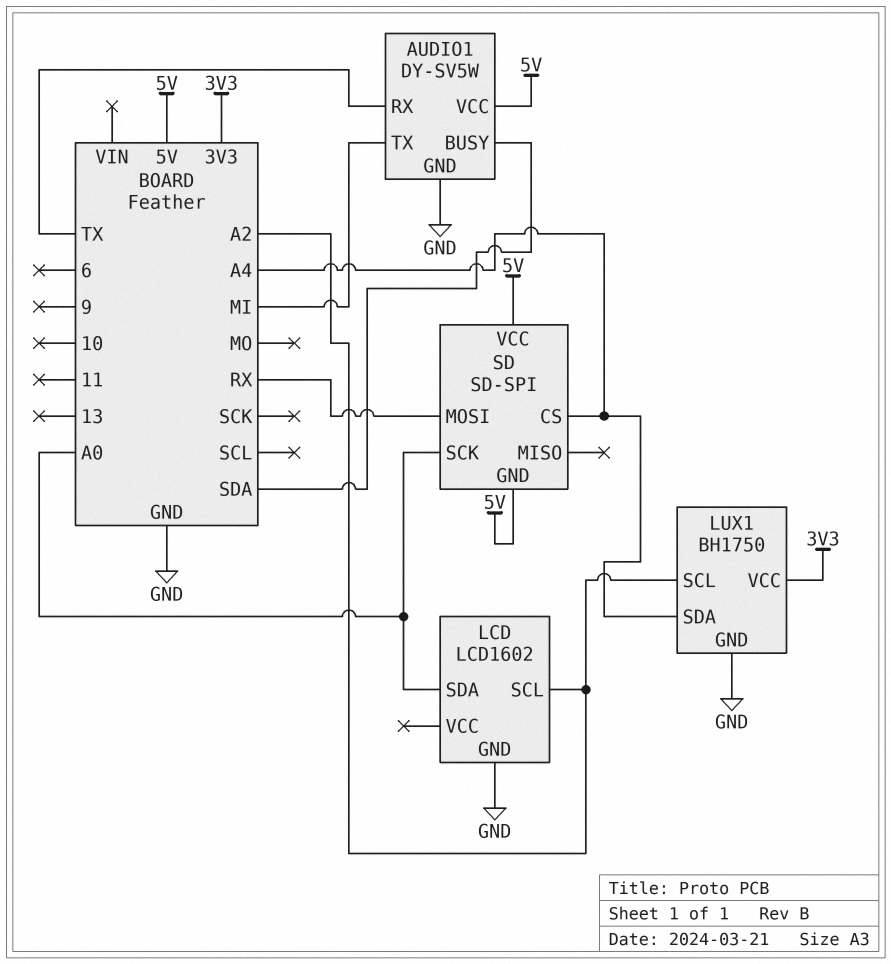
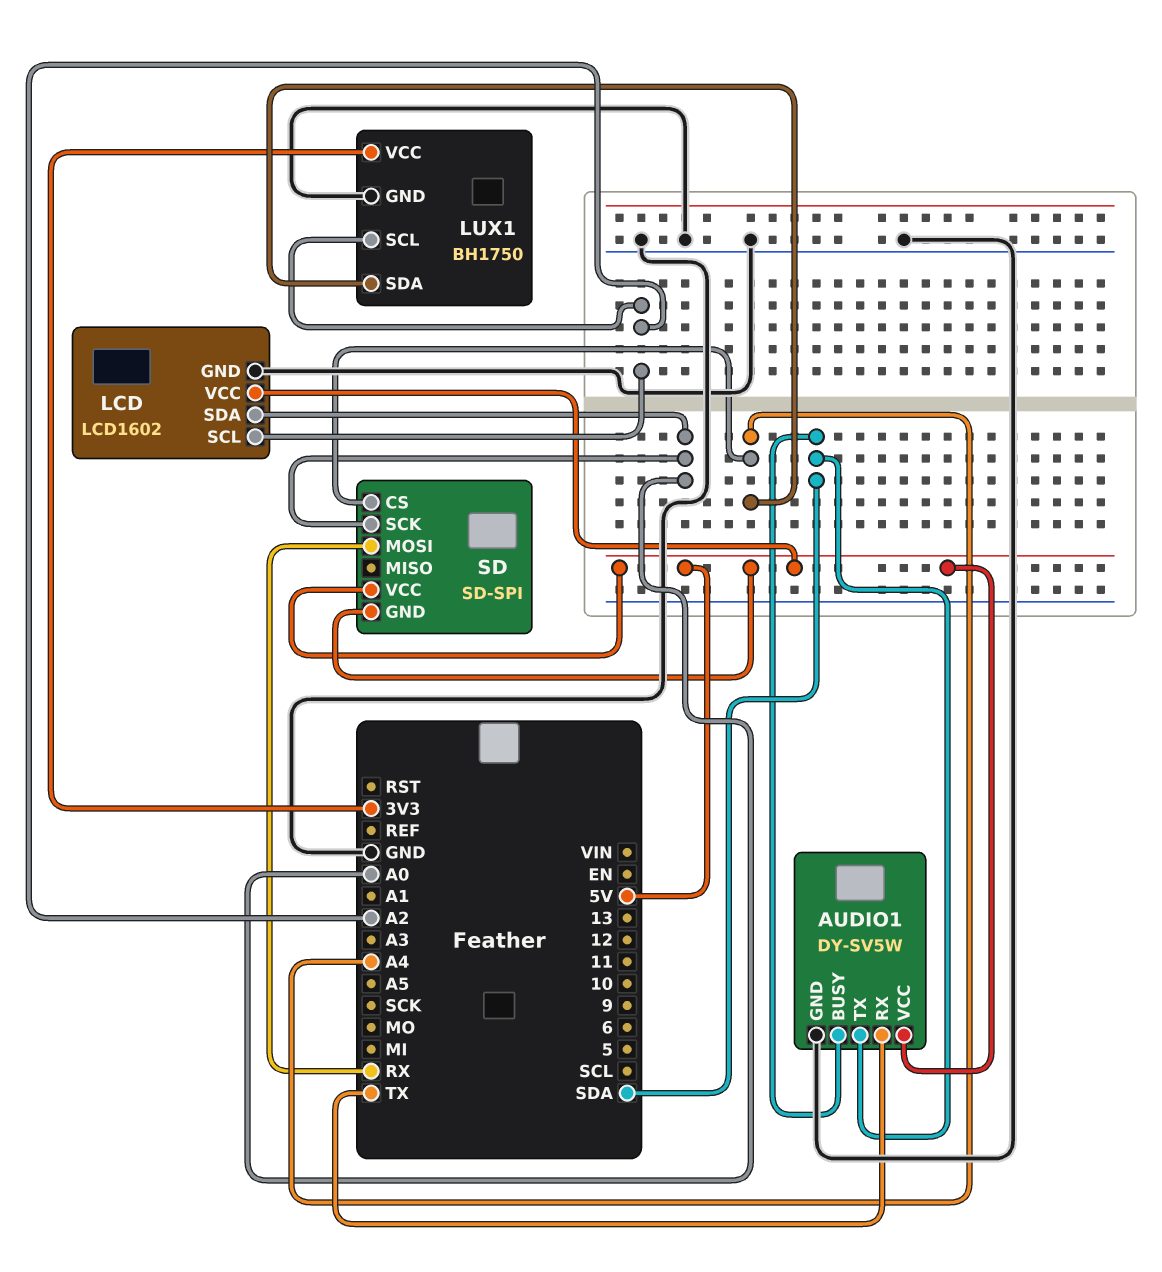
AUDIO1 pin TX: MI -> SDA
LCD pin VCC: none -> 5V

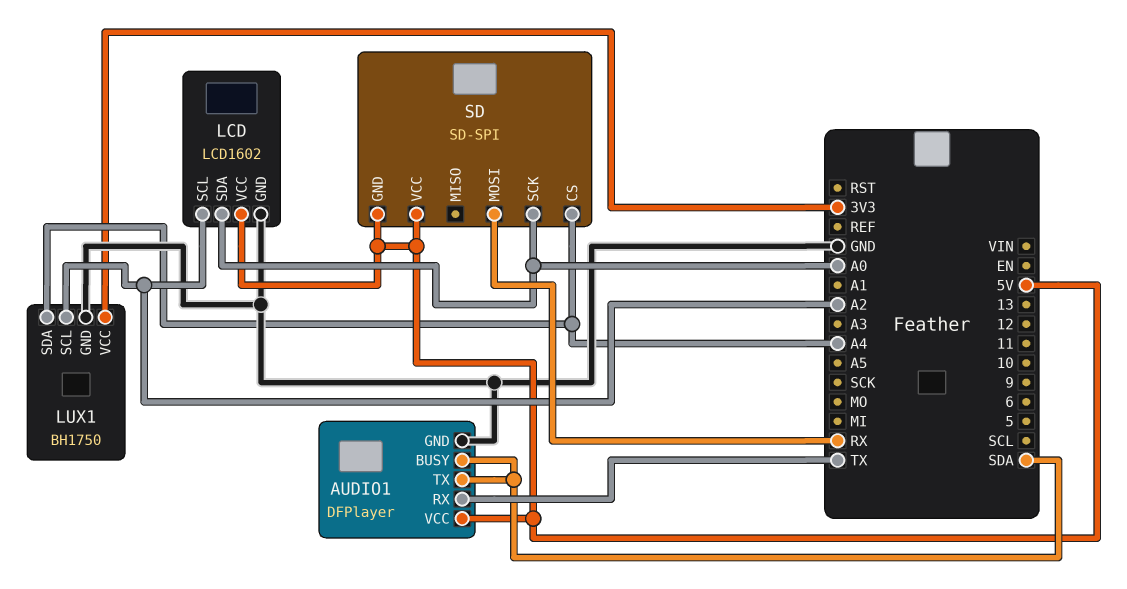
AUDIO1: DY-SV5W -> DFPlayer

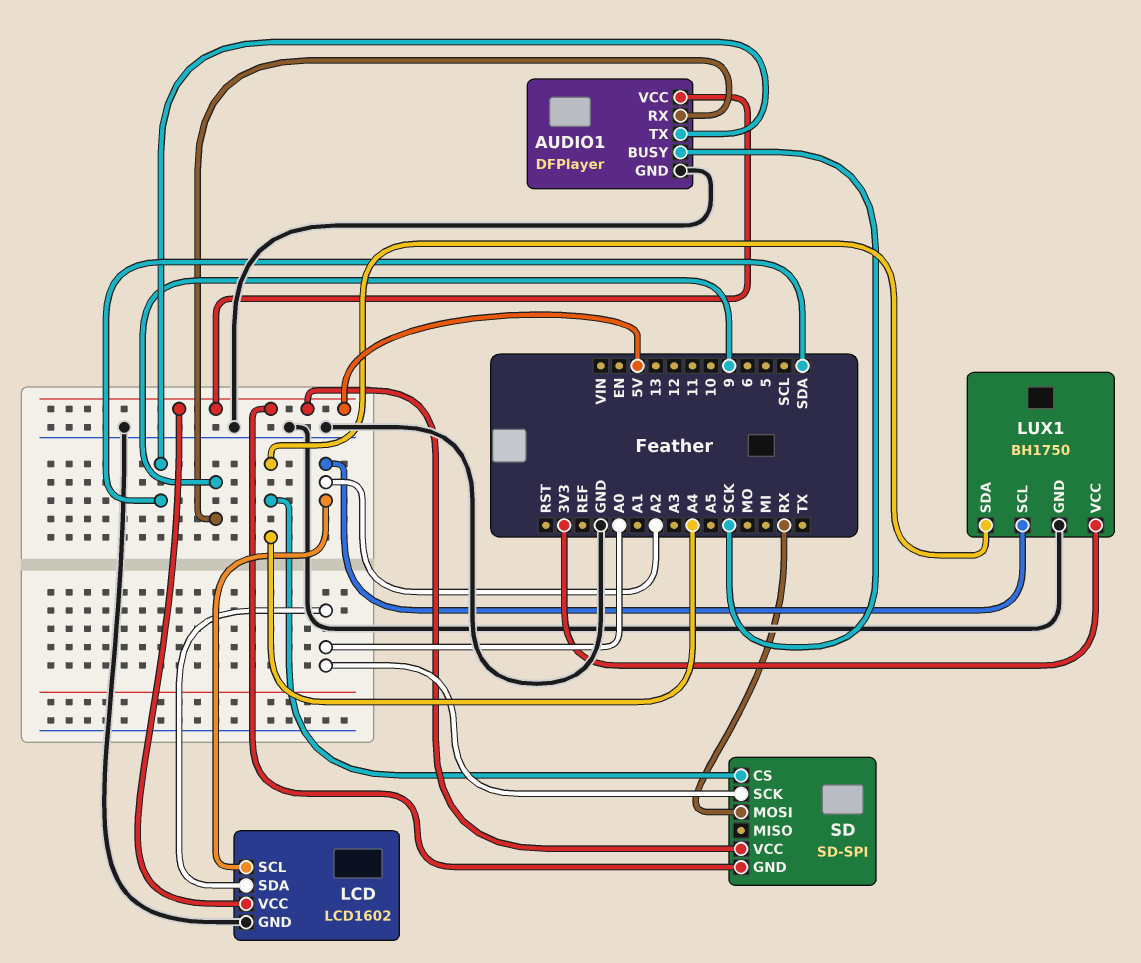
AUDIO1 pin BUSY: SDA -> SCK
AUDIO1 pin RX: TX -> 9

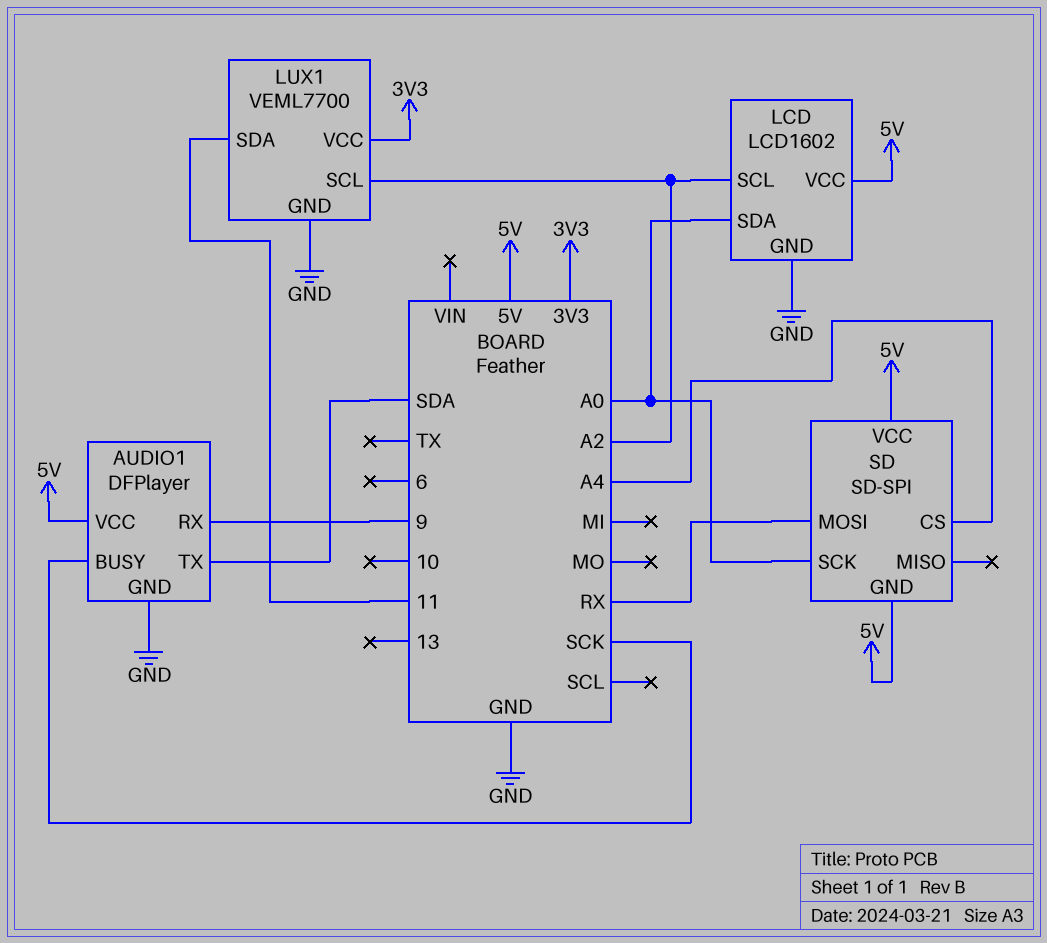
LUX1: BH1750 -> VEML7700
LUX1 pin SDA: A4 -> 11

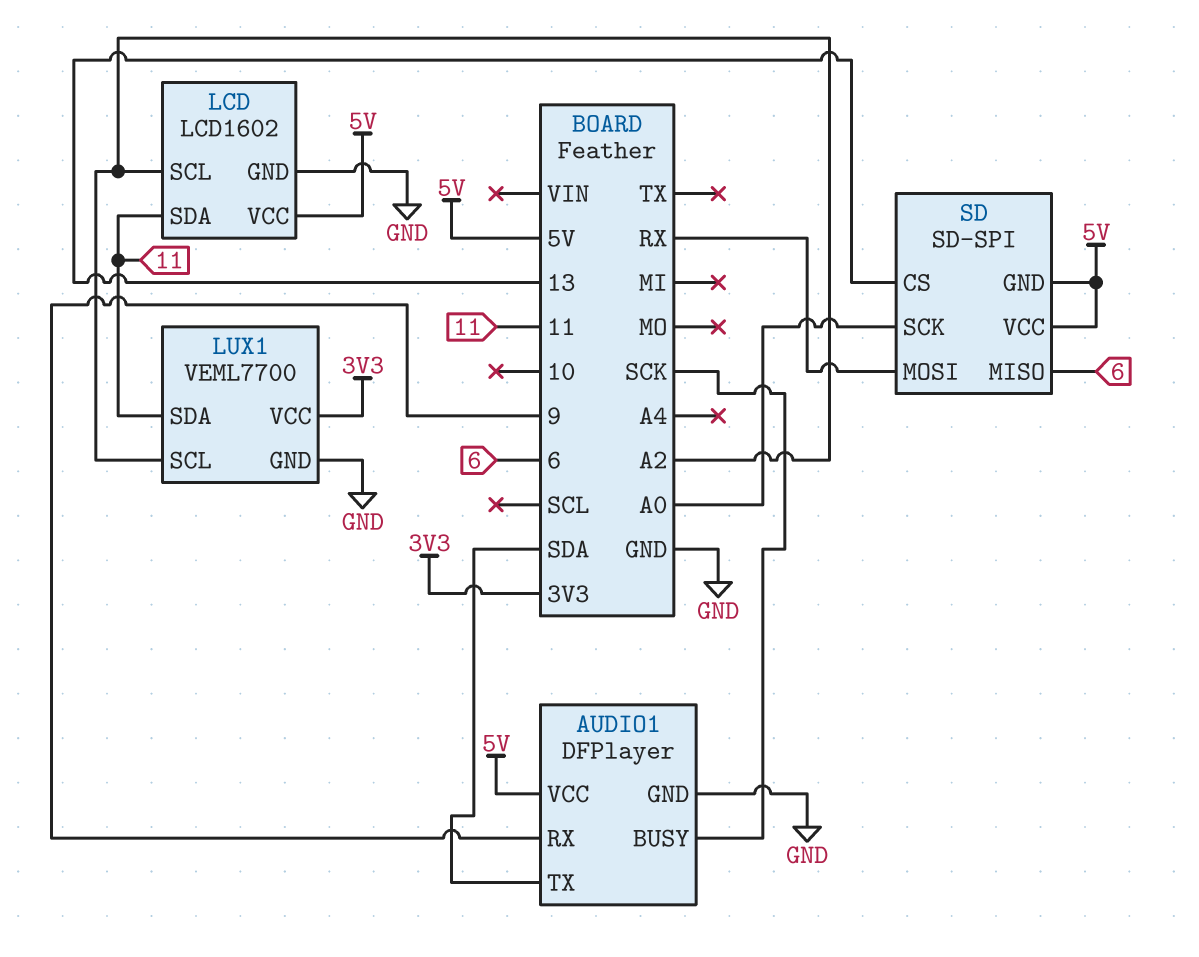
LCD pin SDA: A0 -> 11
SD pin CS: A4 -> 13
SD pin MISO: none -> 6

